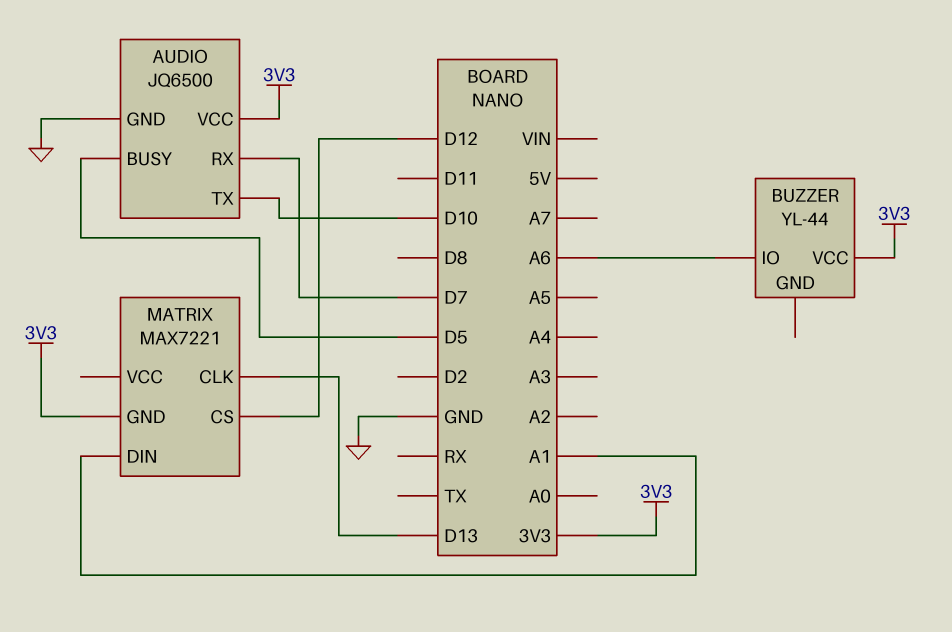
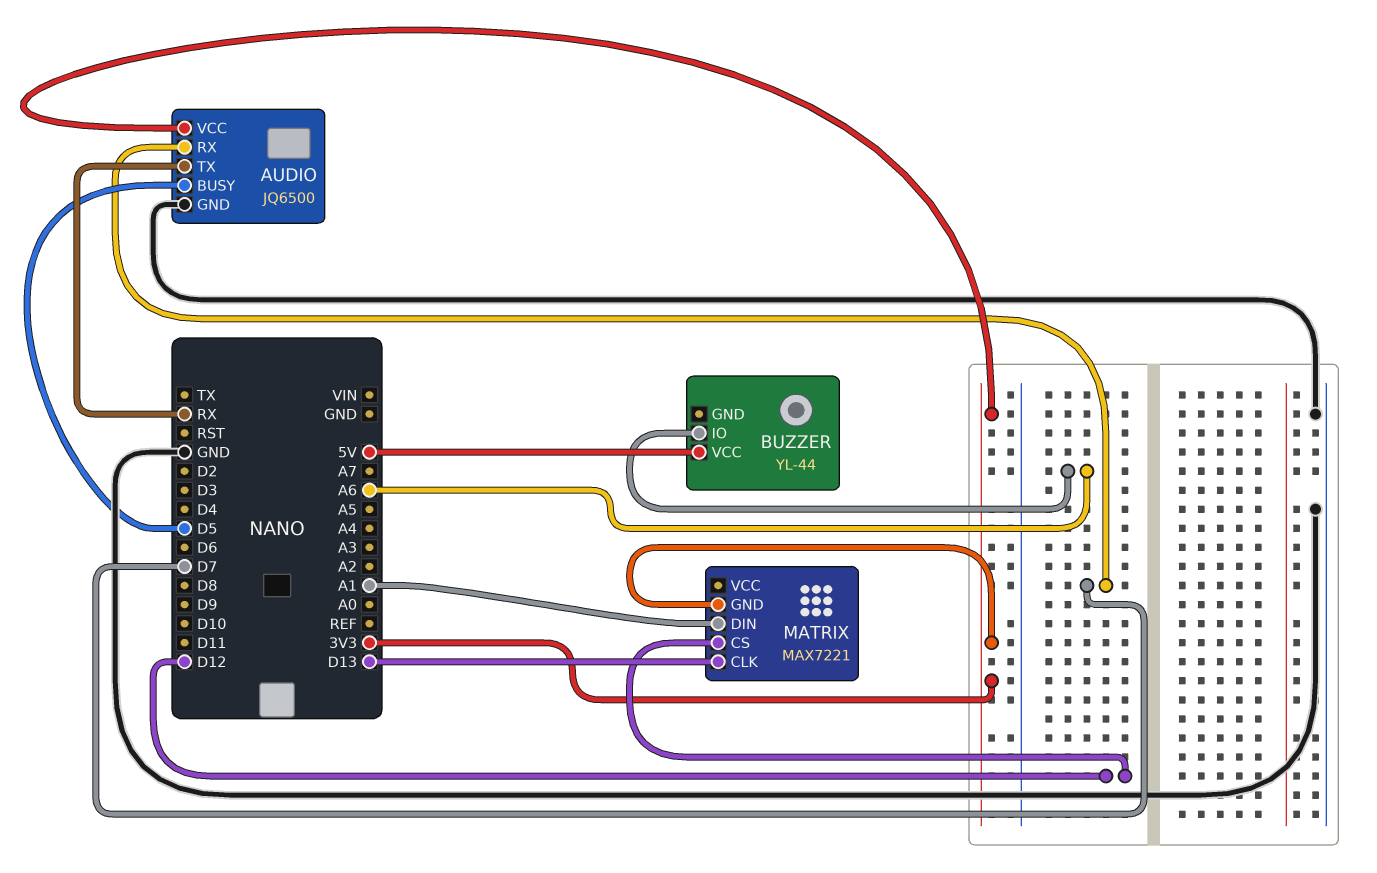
AUDIO pin TX: D10 -> RX
BUZZER pin VCC: 3V3 -> 5V

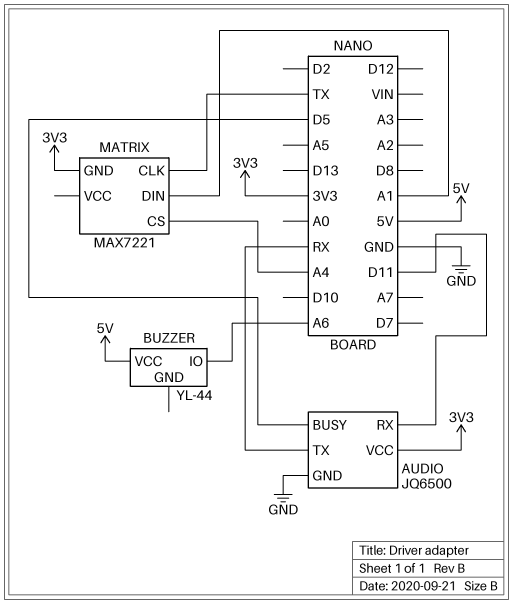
AUDIO pin RX: D7 -> D11
MATRIX pin CLK: D13 -> TX
MATRIX pin CS: D12 -> A4

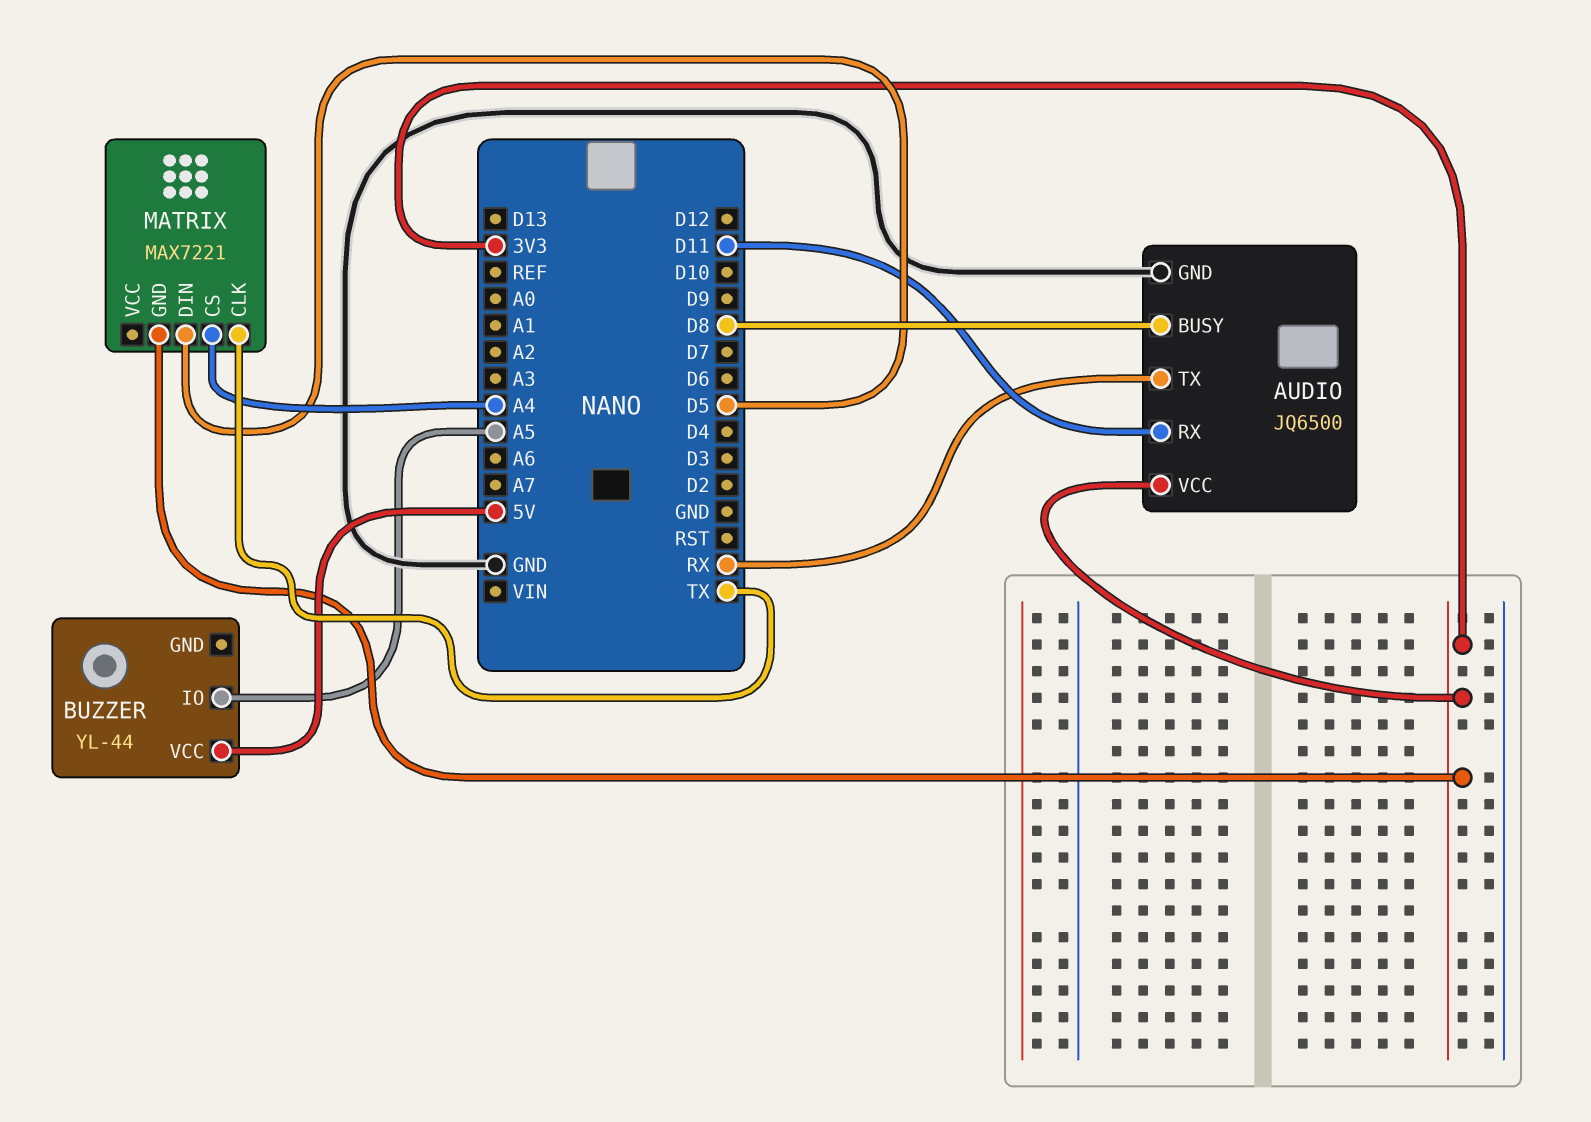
AUDIO pin BUSY: D5 -> D8
BUZZER pin IO: A6 -> A5
MATRIX pin DIN: A1 -> D5

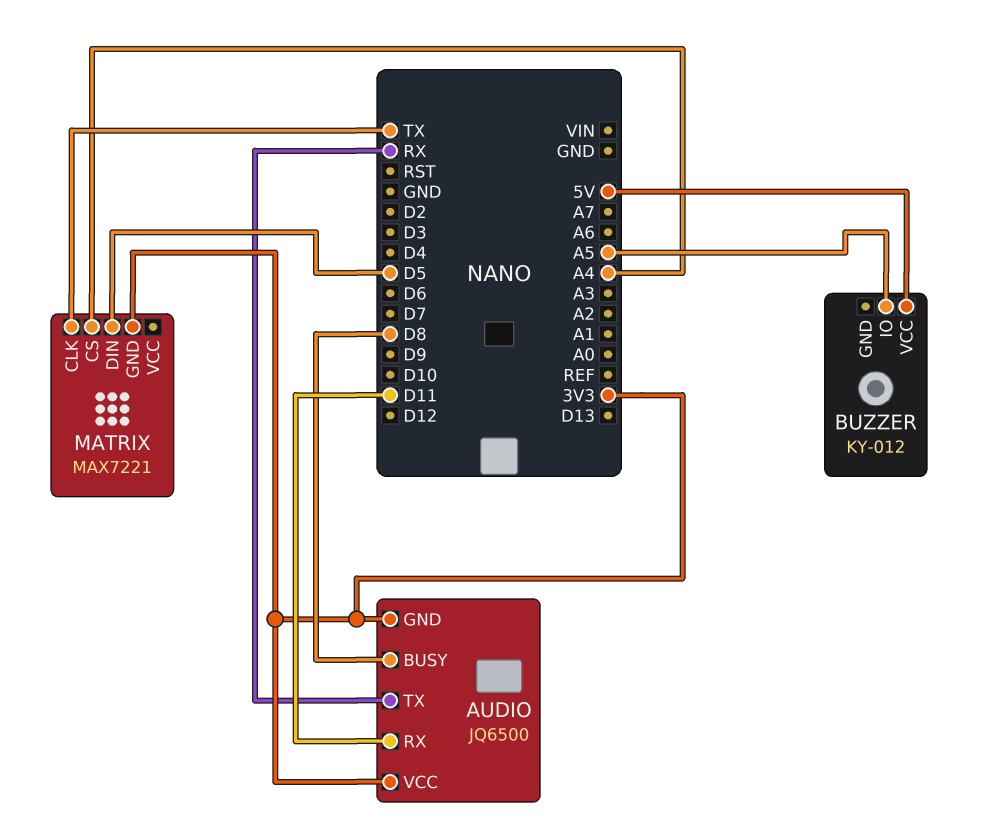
AUDIO pin GND: GND -> 3V3
BUZZER: YL-44 -> KY-012

